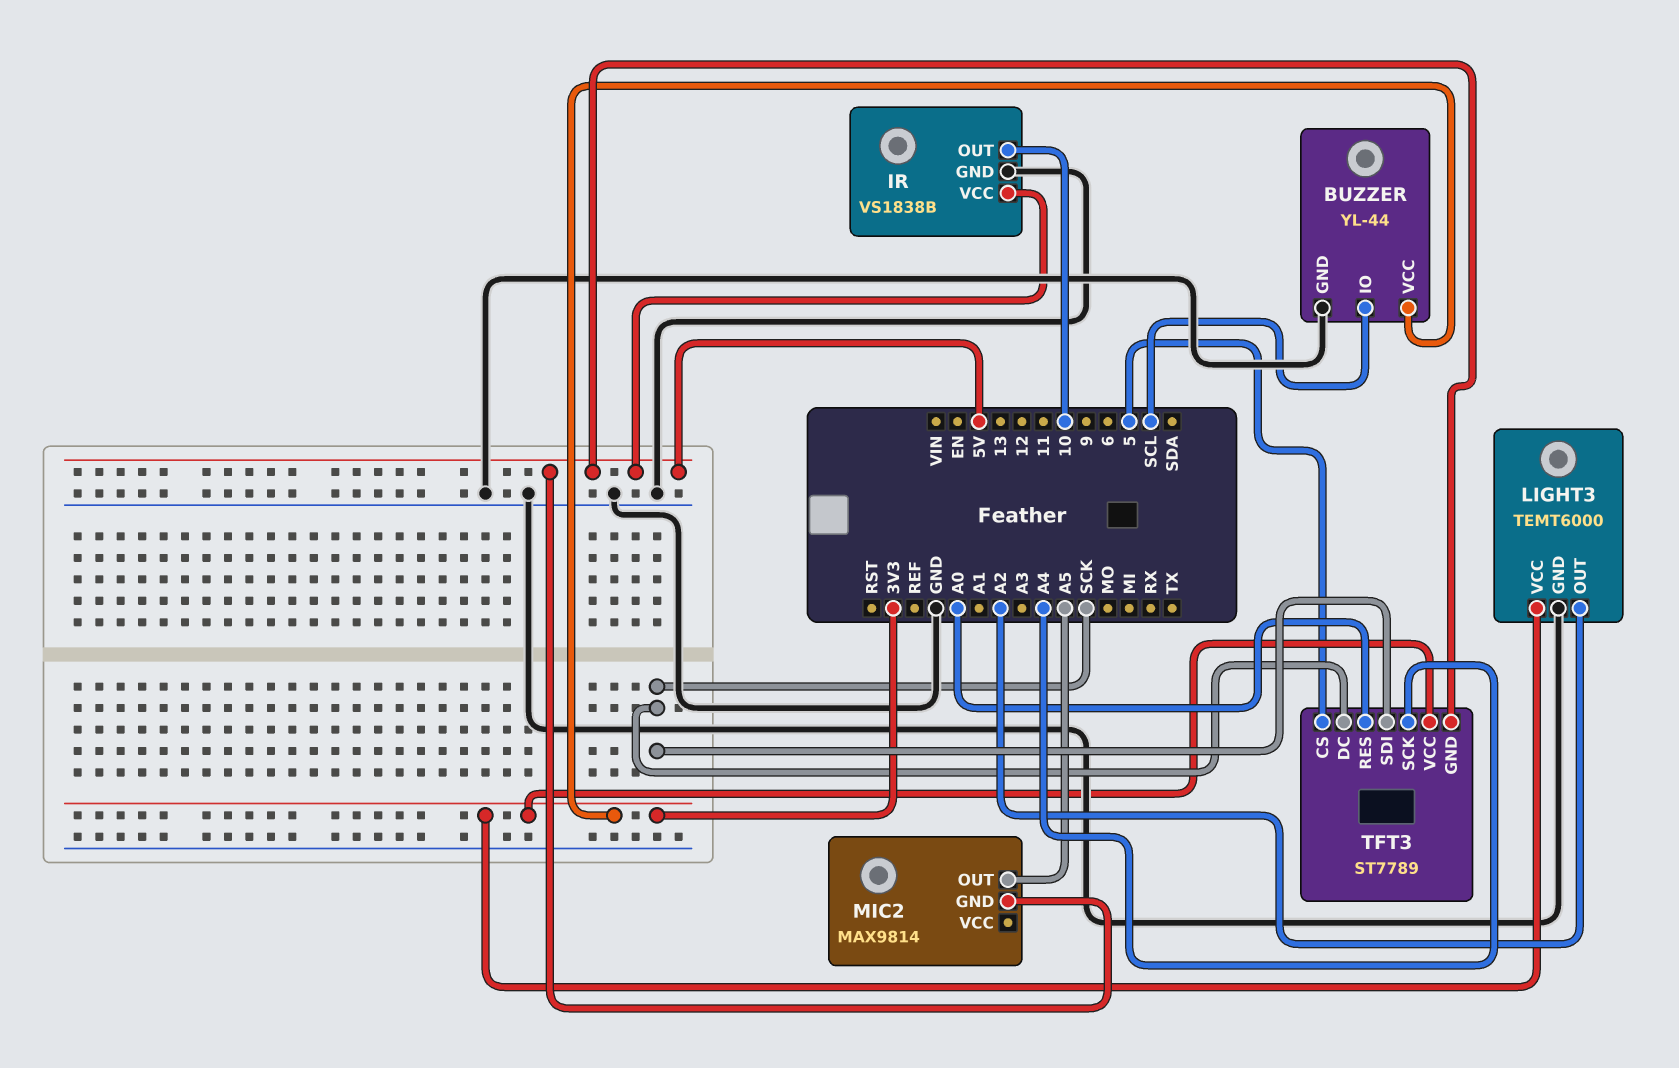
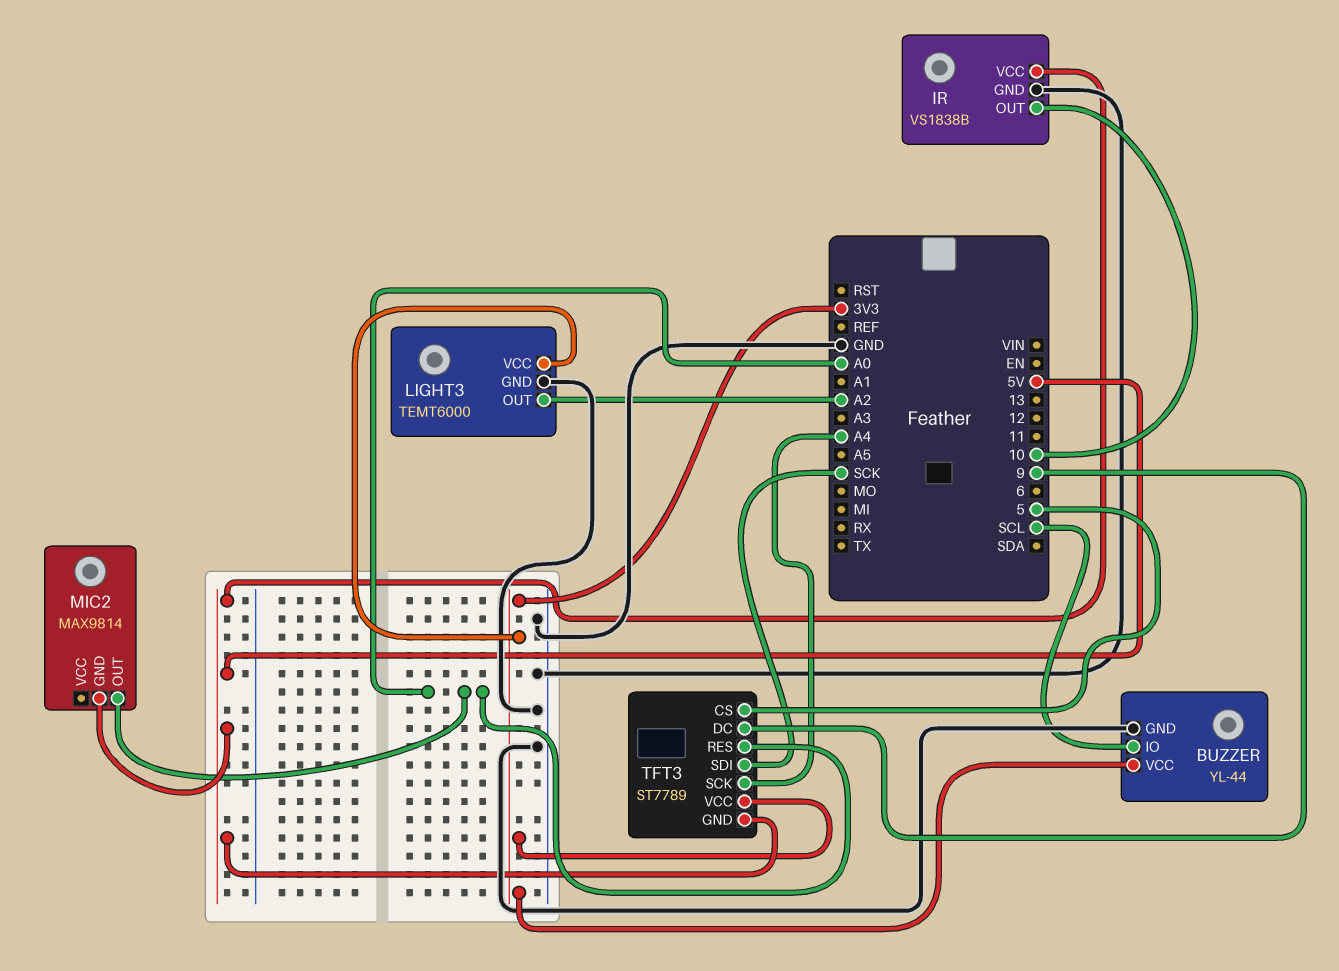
MIC2 pin OUT: A5 -> A0
TFT3 pin DC: SCK -> 9

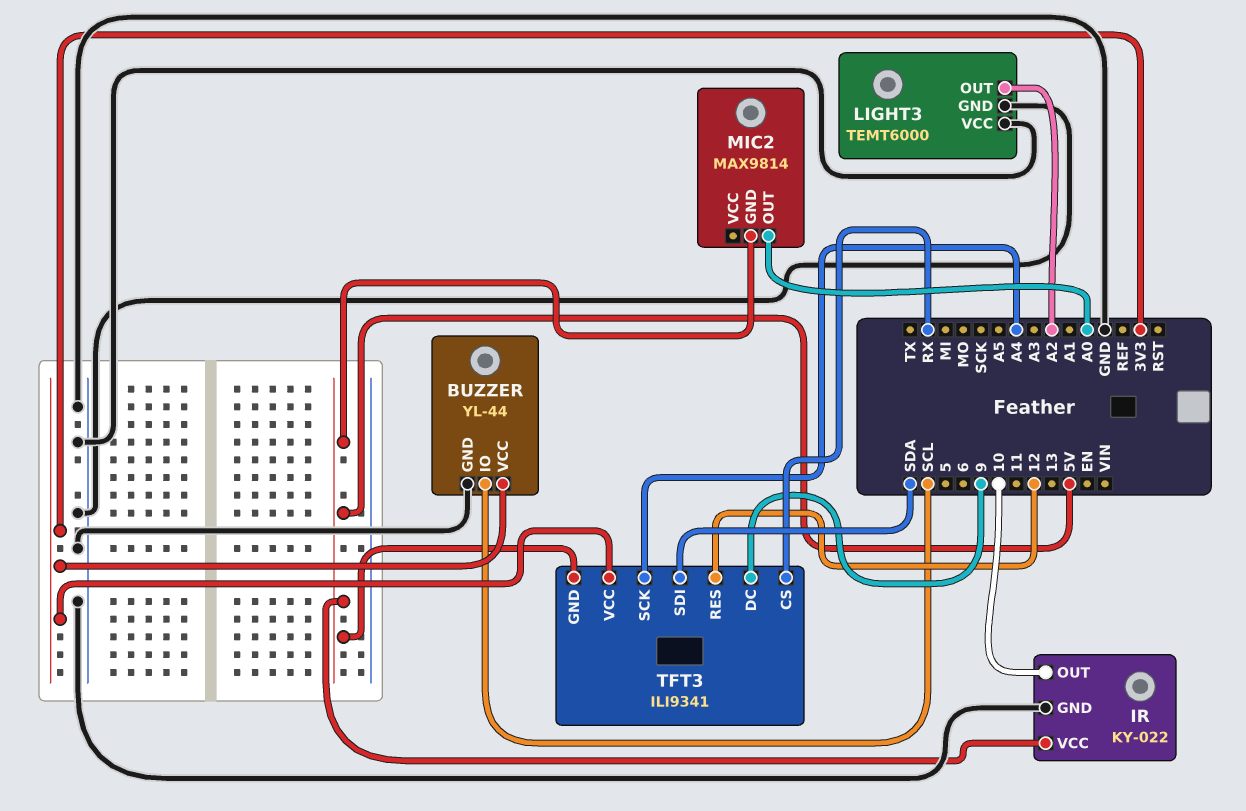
IR: VS1838B -> KY-022
LIGHT3 pin VCC: 3V3 -> GND
TFT3: ST7789 -> ILI9341
TFT3 pin CS: 5 -> RX
TFT3 pin RES: A0 -> 12
TFT3 pin SDI: SCK -> SDA

